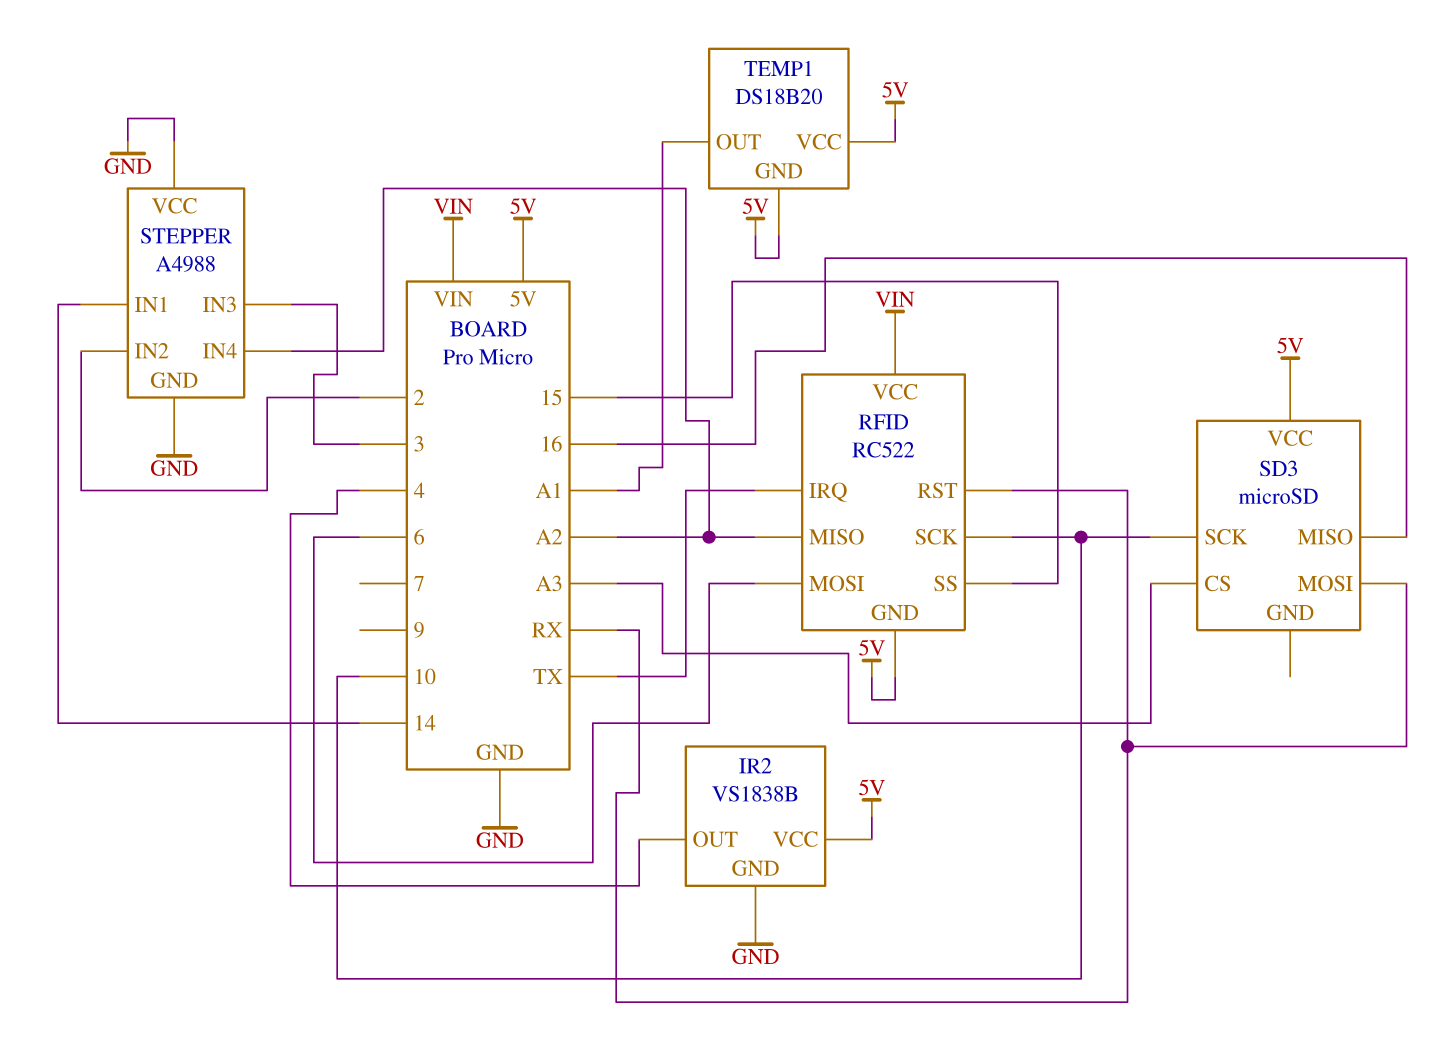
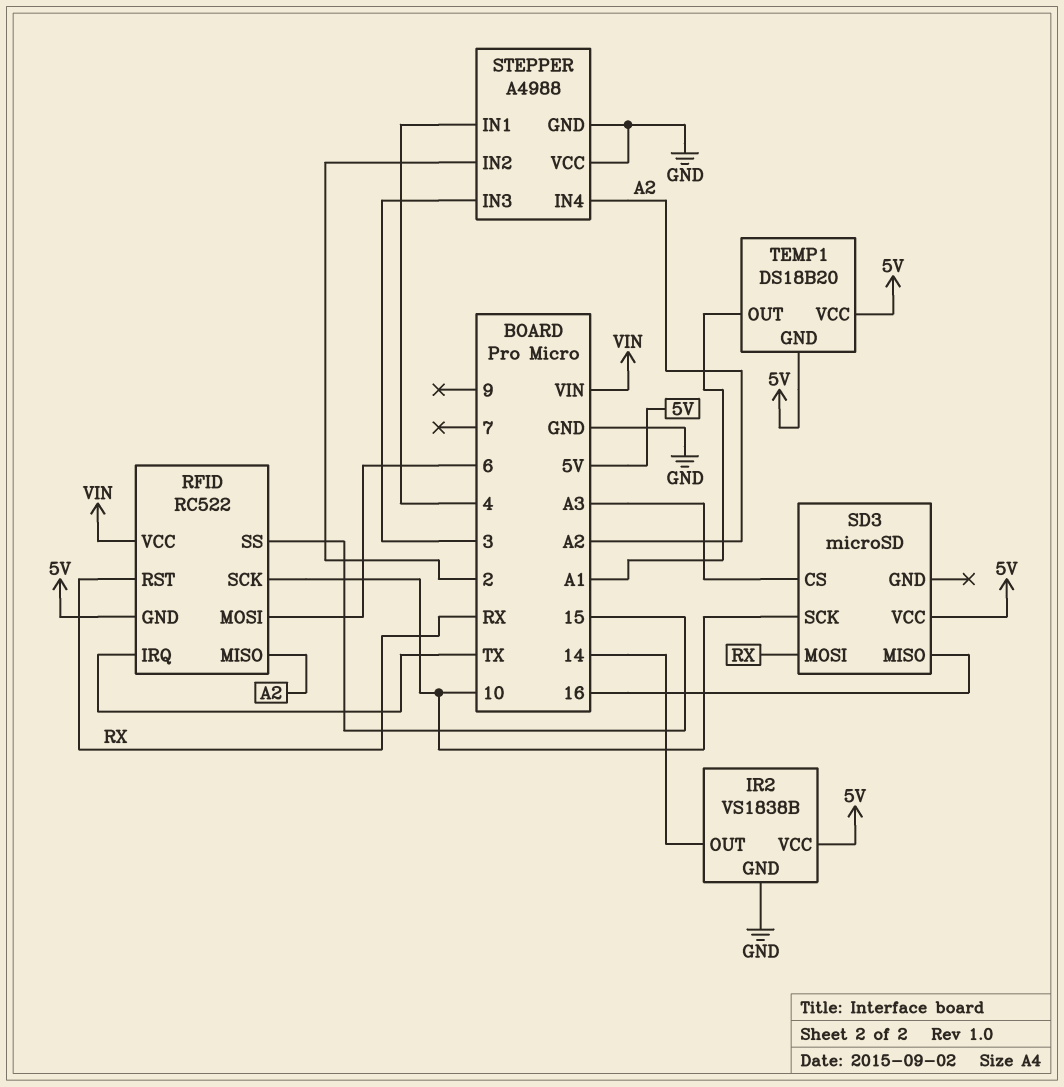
IR2 pin OUT: 4 -> 14
STEPPER pin IN1: 14 -> 4

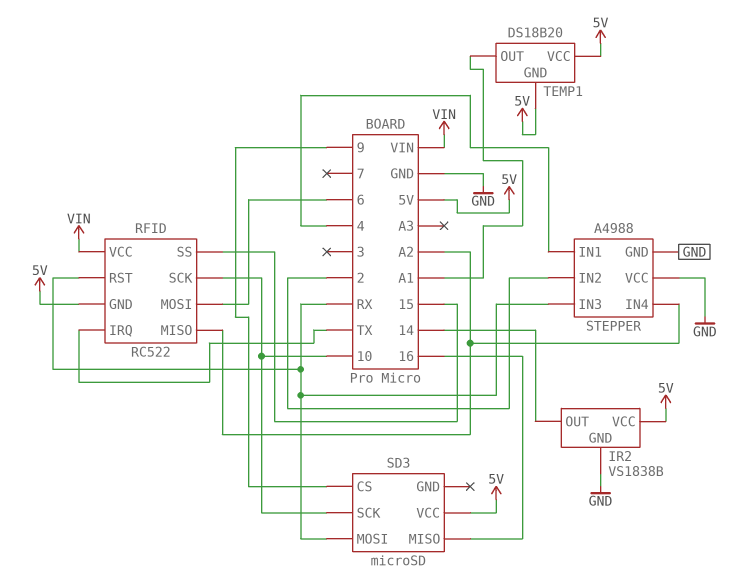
SD3 pin CS: A3 -> 9
STEPPER pin IN3: 3 -> RX

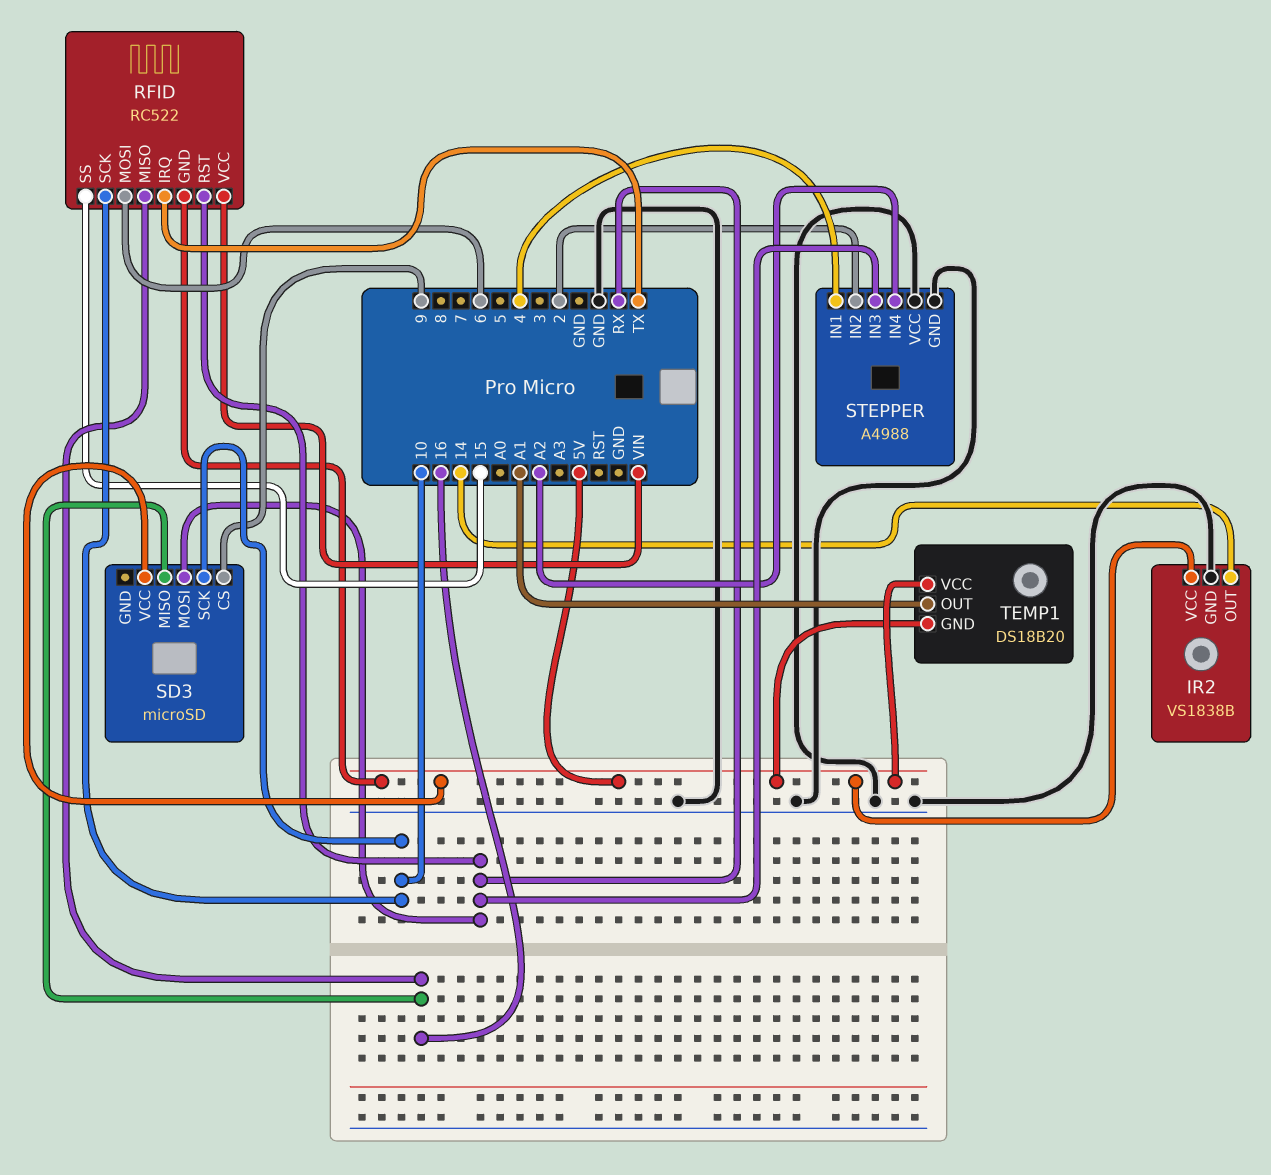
RFID pin MISO: A2 -> 16

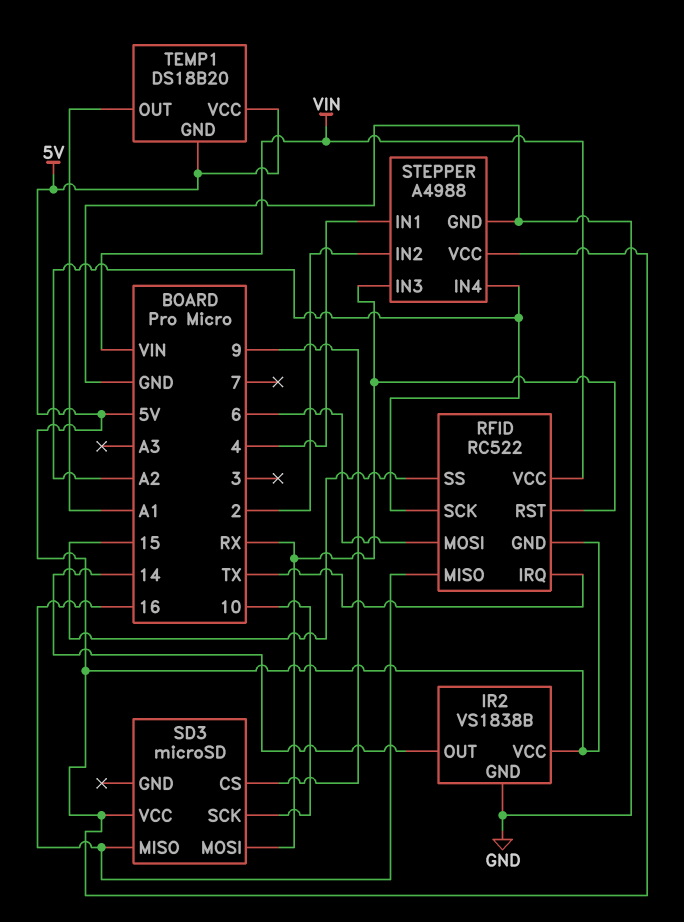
RFID pin SCK: 10 -> A2
STEPPER pin VCC: GND -> 5V

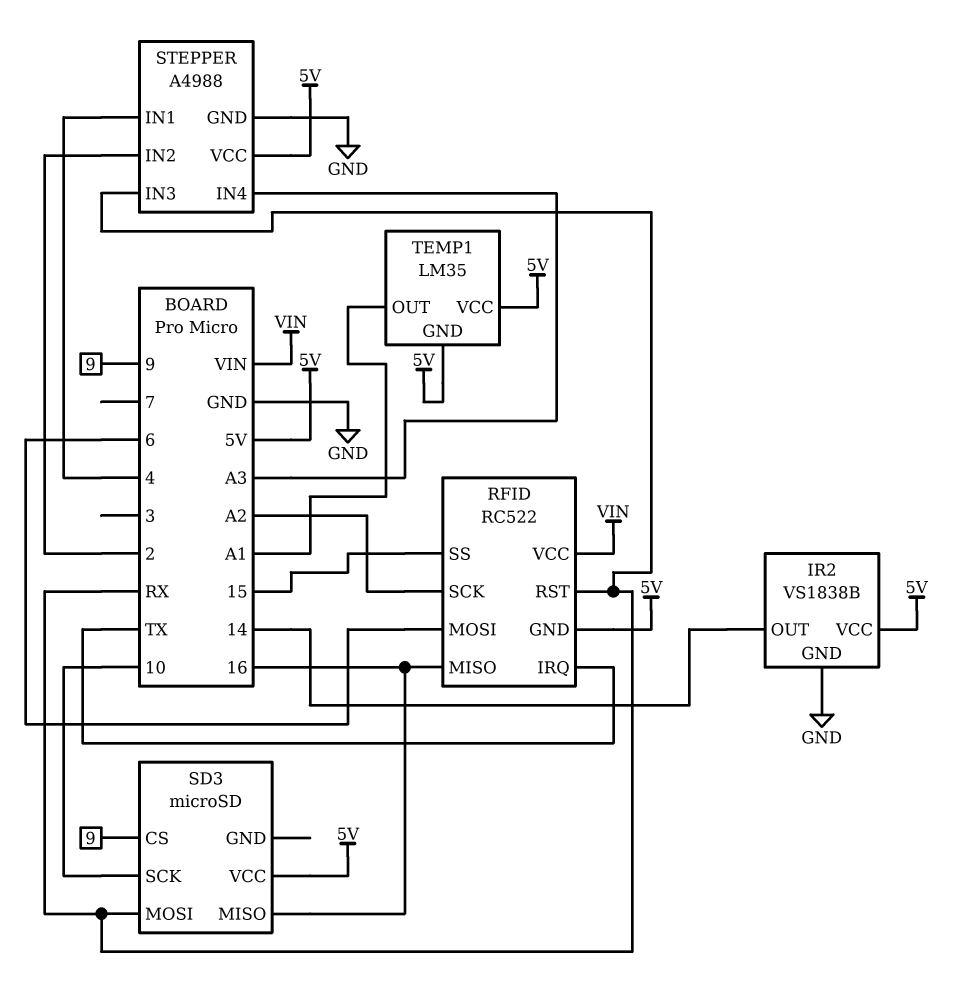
STEPPER pin IN4: A2 -> A3
TEMP1: DS18B20 -> LM35

